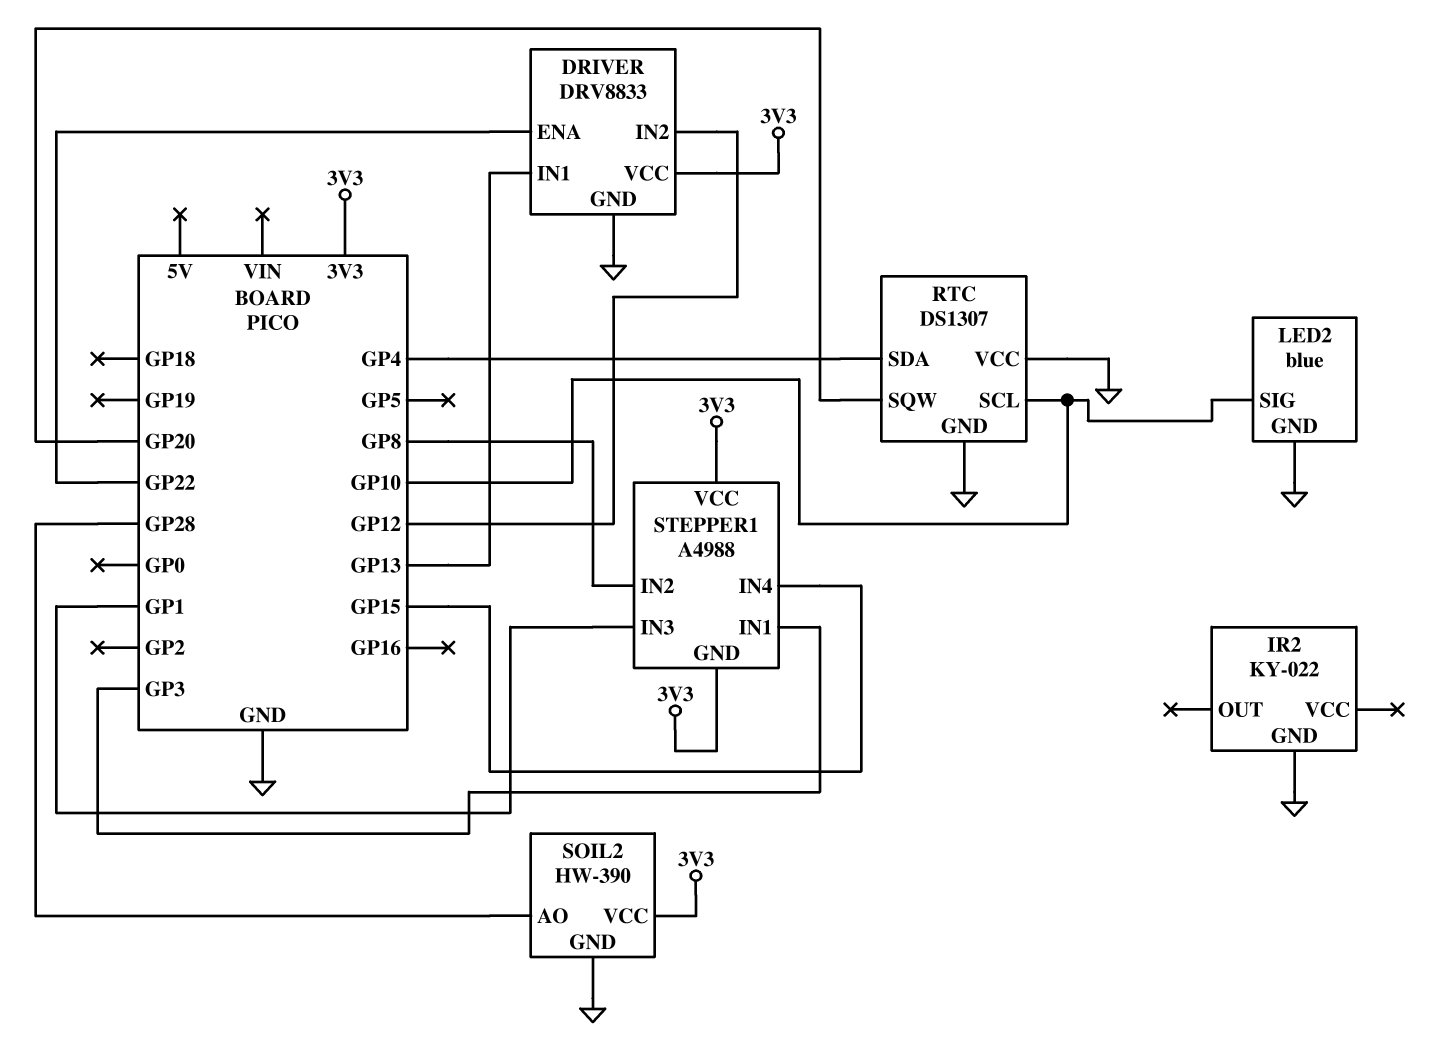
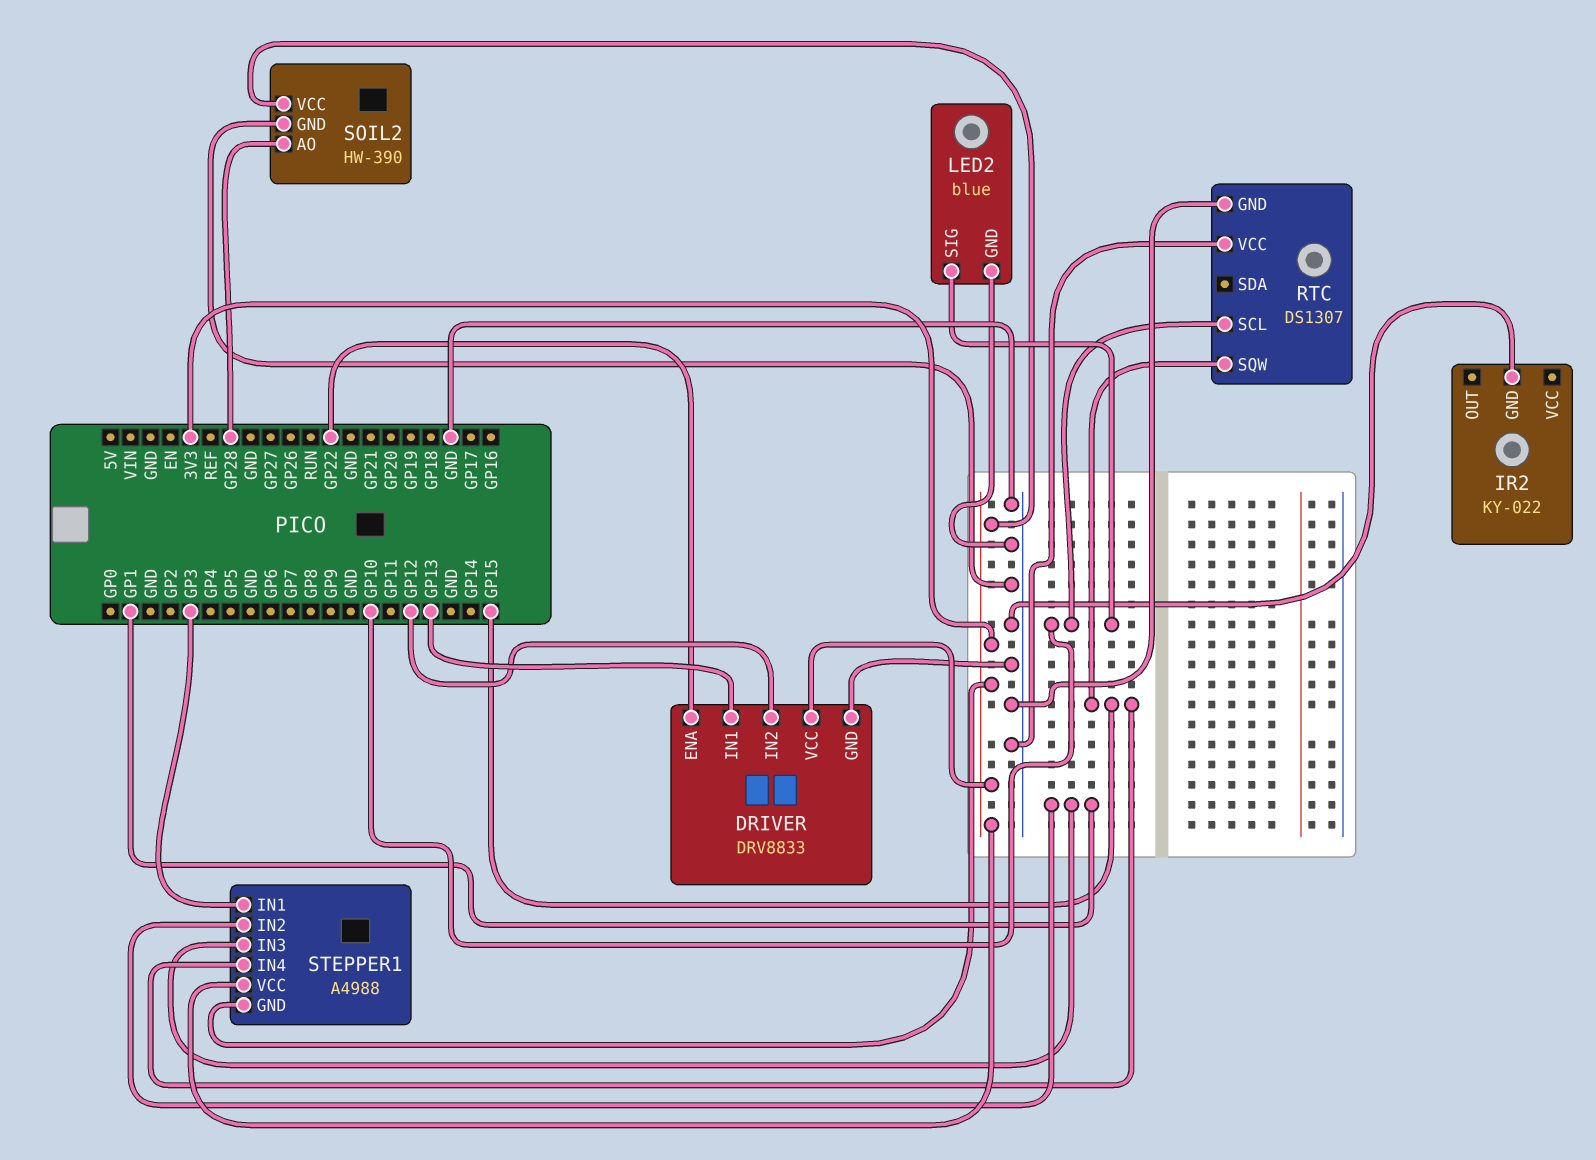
RTC pin SDA: GP4 -> none
RTC pin SQW: GP20 -> GP15
STEPPER1 pin IN2: GP8 -> GP1

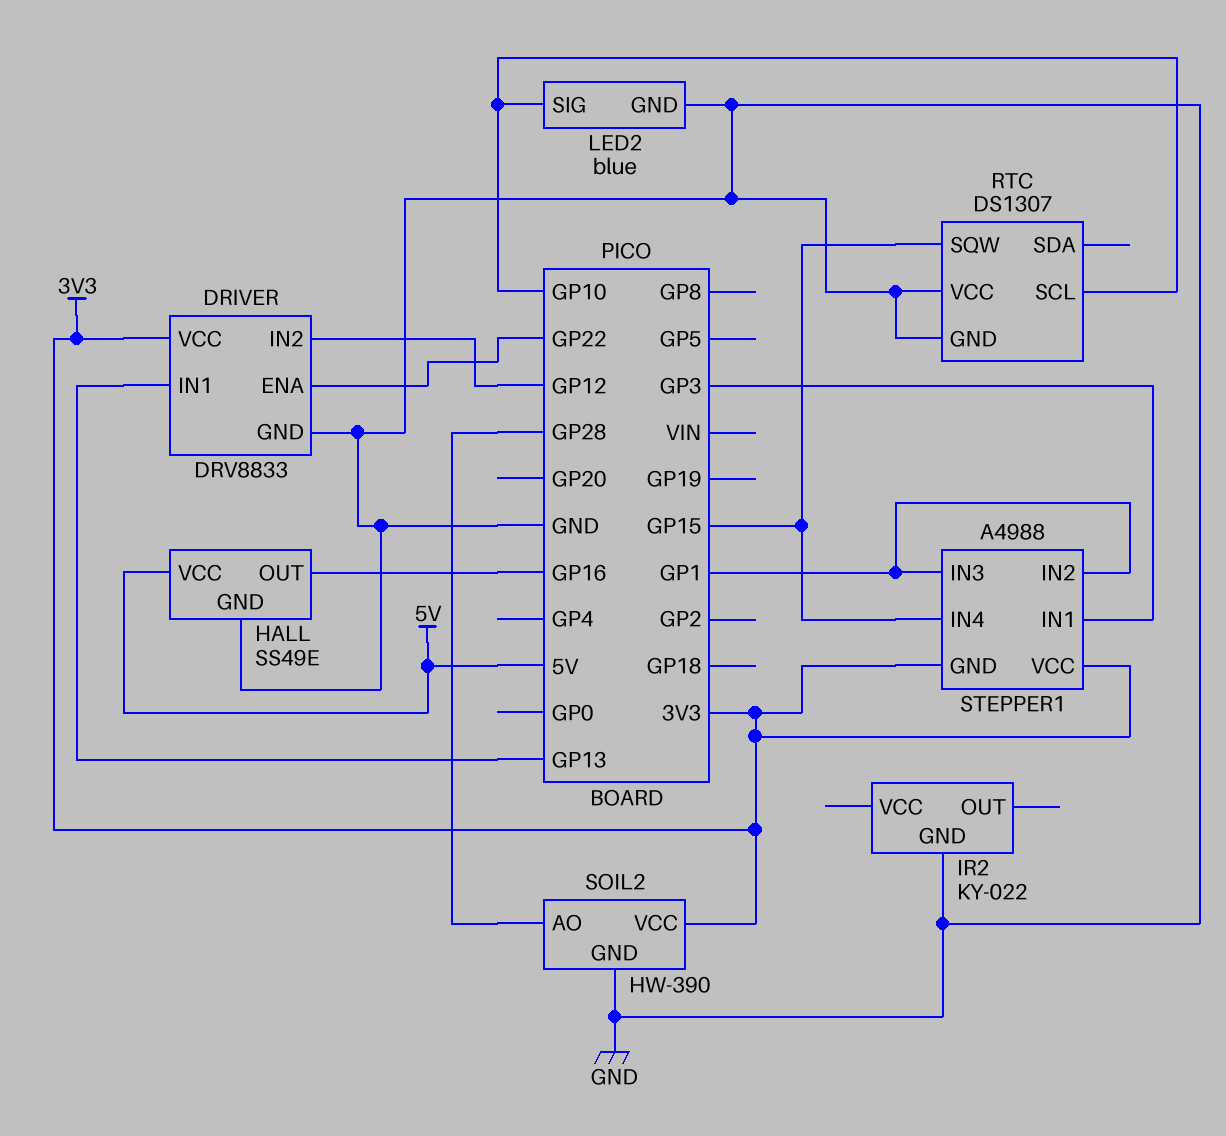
HALL: none -> SS49E
HALL pin GND: none -> GND
HALL pin OUT: none -> GP16
HALL pin VCC: none -> 5V

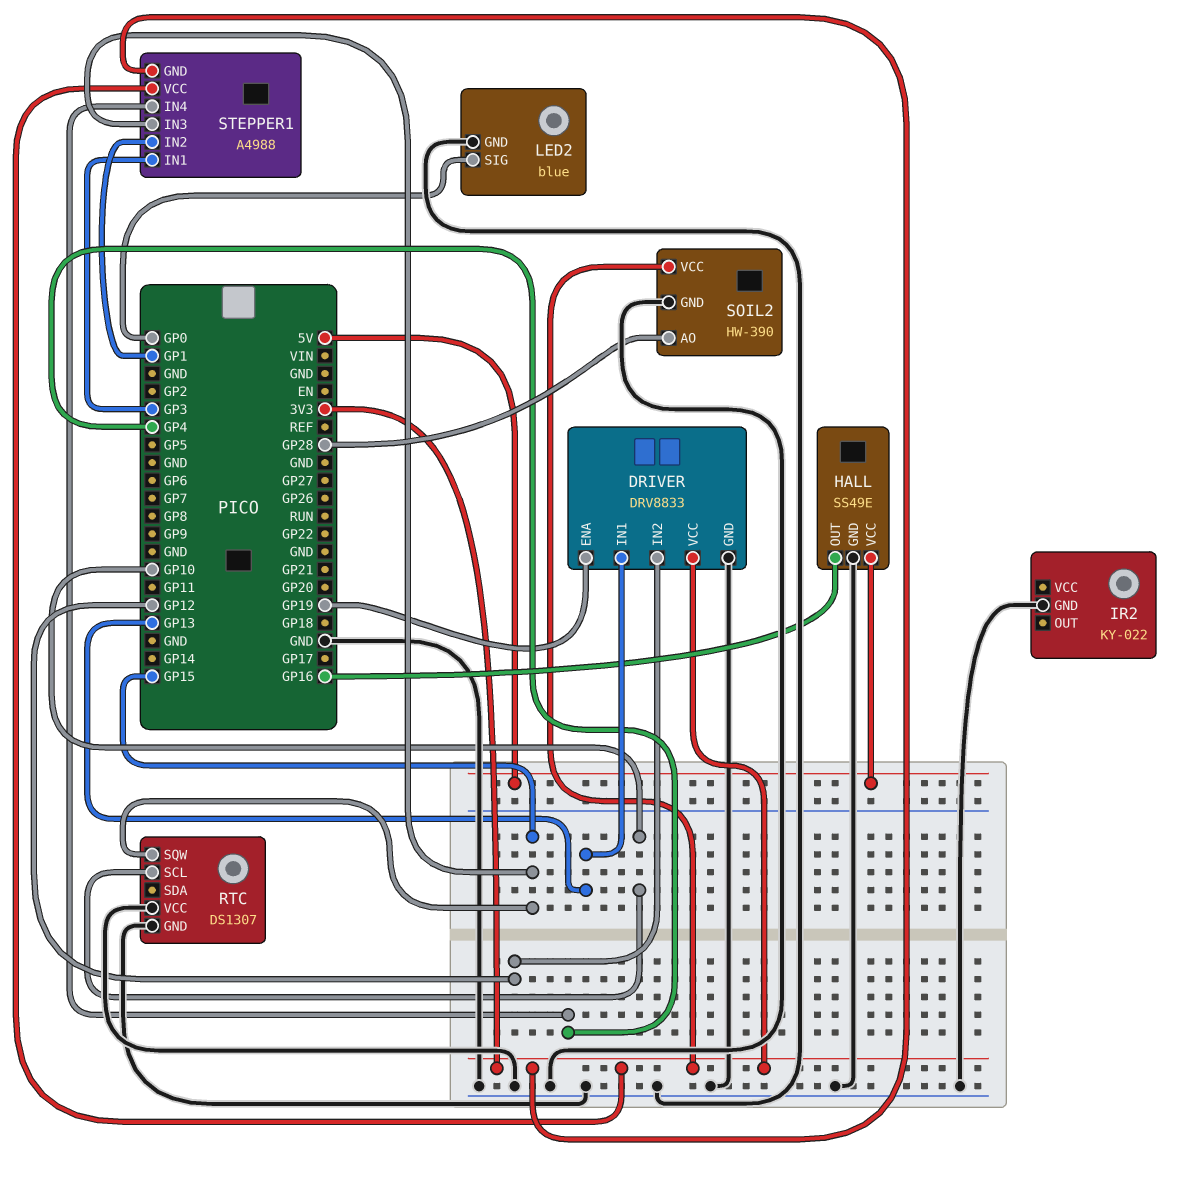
DRIVER pin ENA: GP22 -> GP19
LED2 pin SIG: GP10 -> GP0
STEPPER1 pin IN3: GP1 -> GP15
STEPPER1 pin IN4: GP15 -> GP4

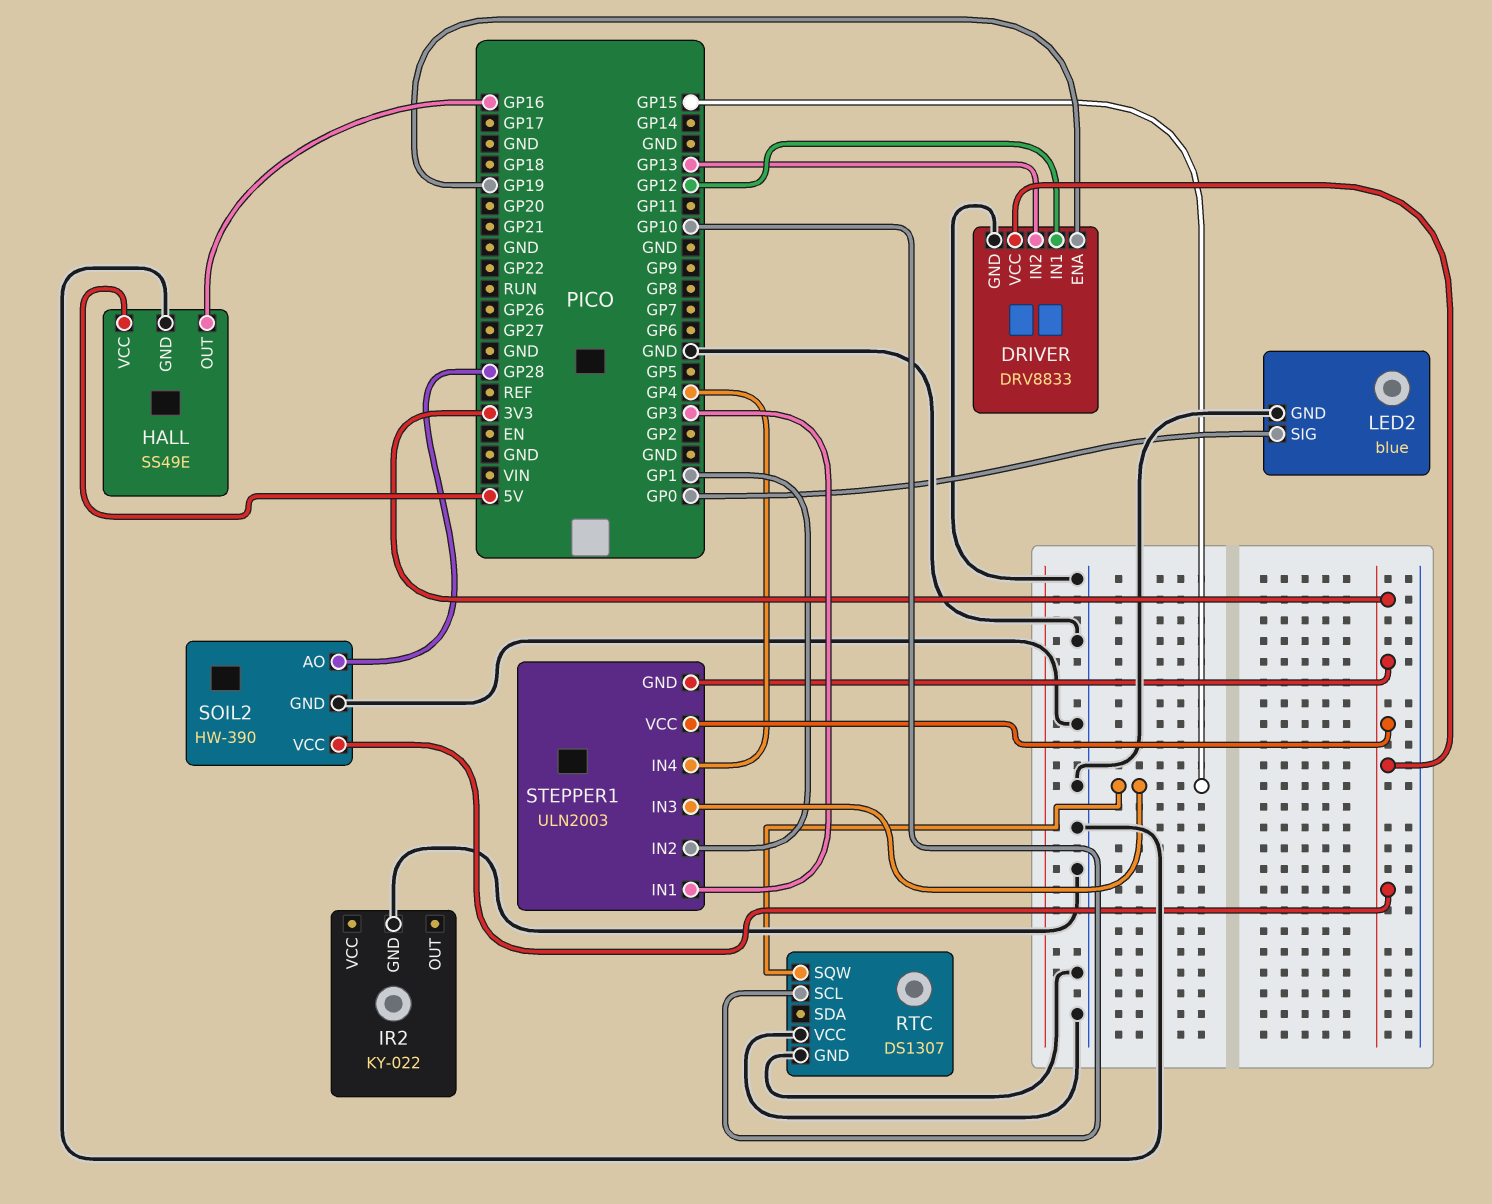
DRIVER pin IN1: GP13 -> GP12
DRIVER pin IN2: GP12 -> GP13
STEPPER1: A4988 -> ULN2003

